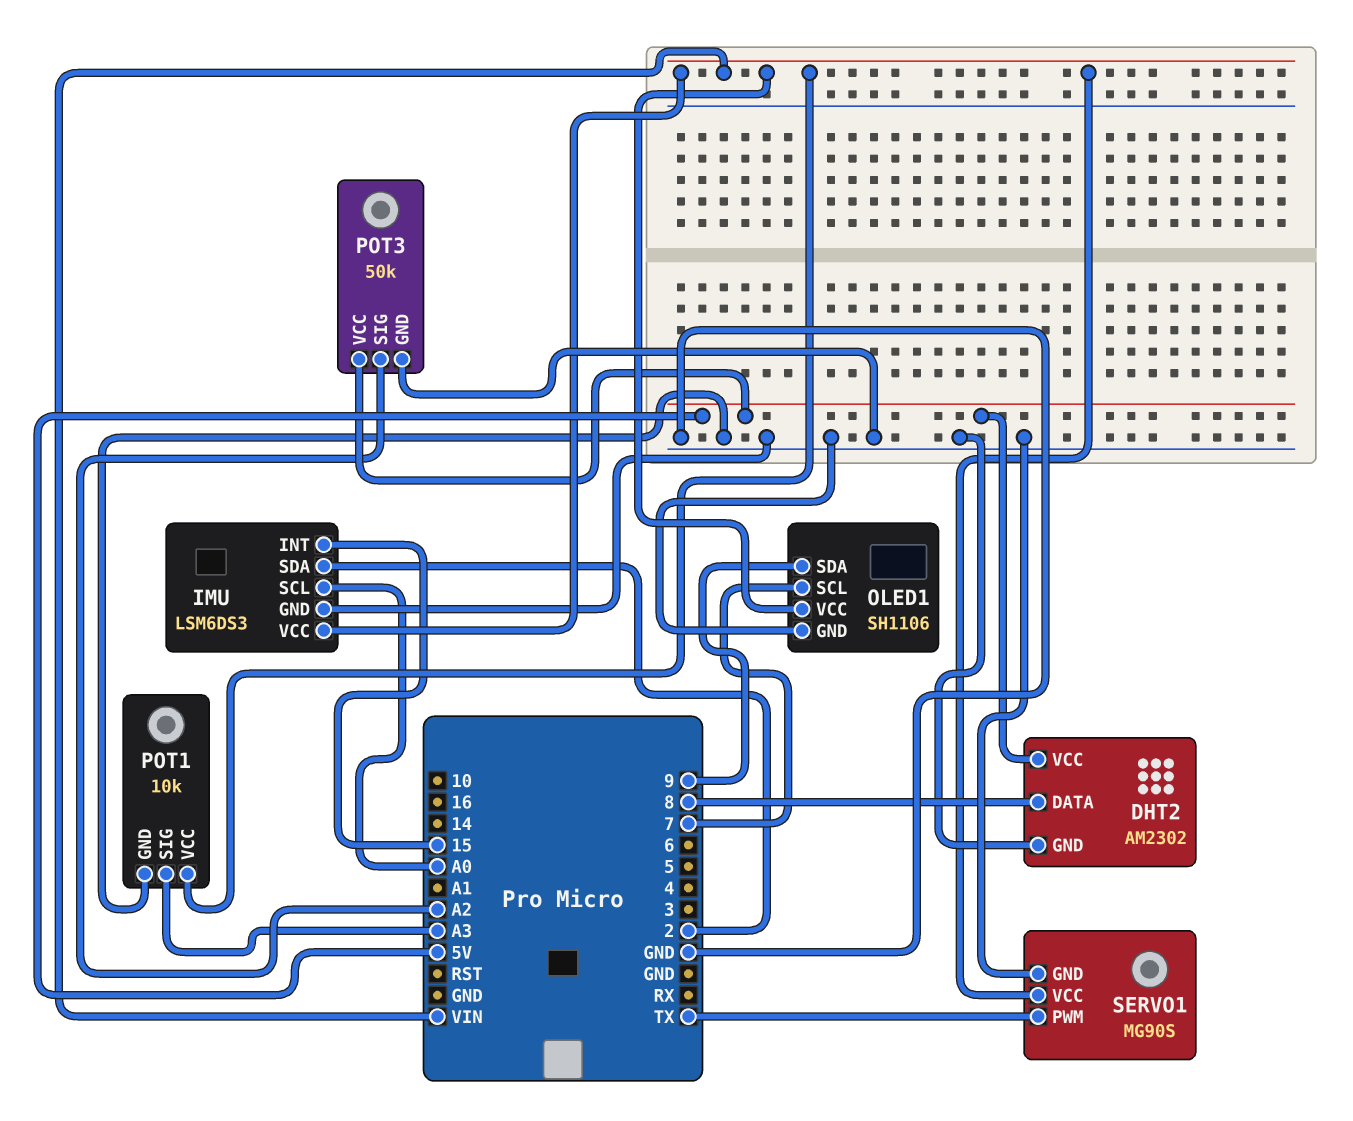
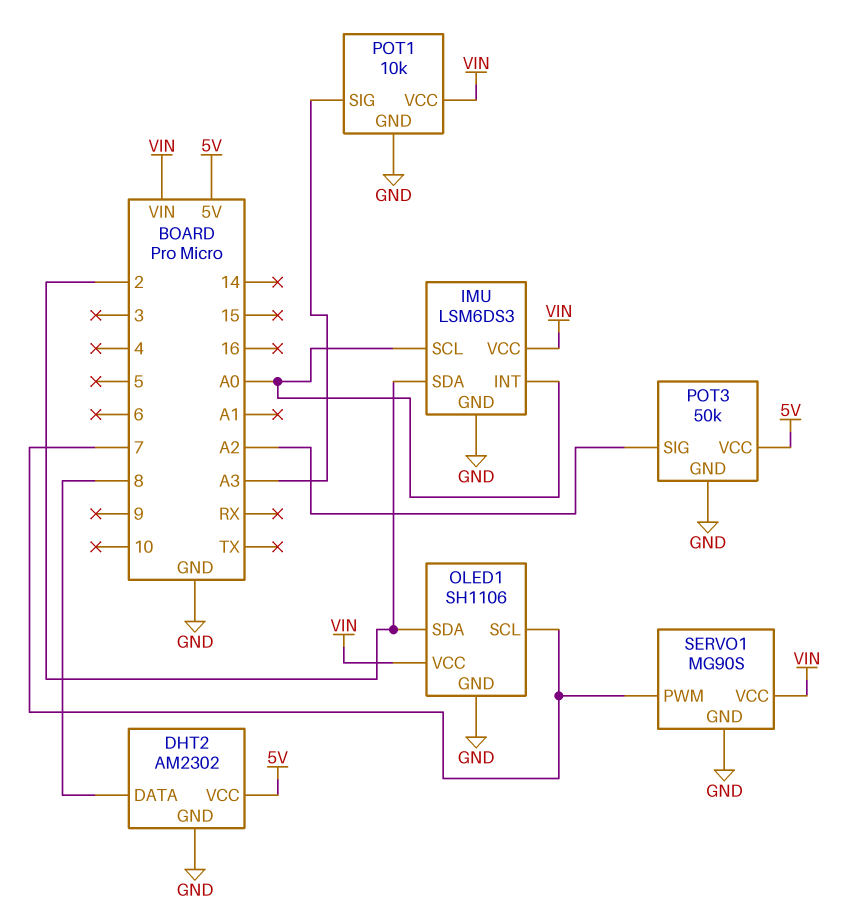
IMU pin INT: 15 -> A0
OLED1 pin SDA: 9 -> 2
SERVO1 pin PWM: TX -> 7

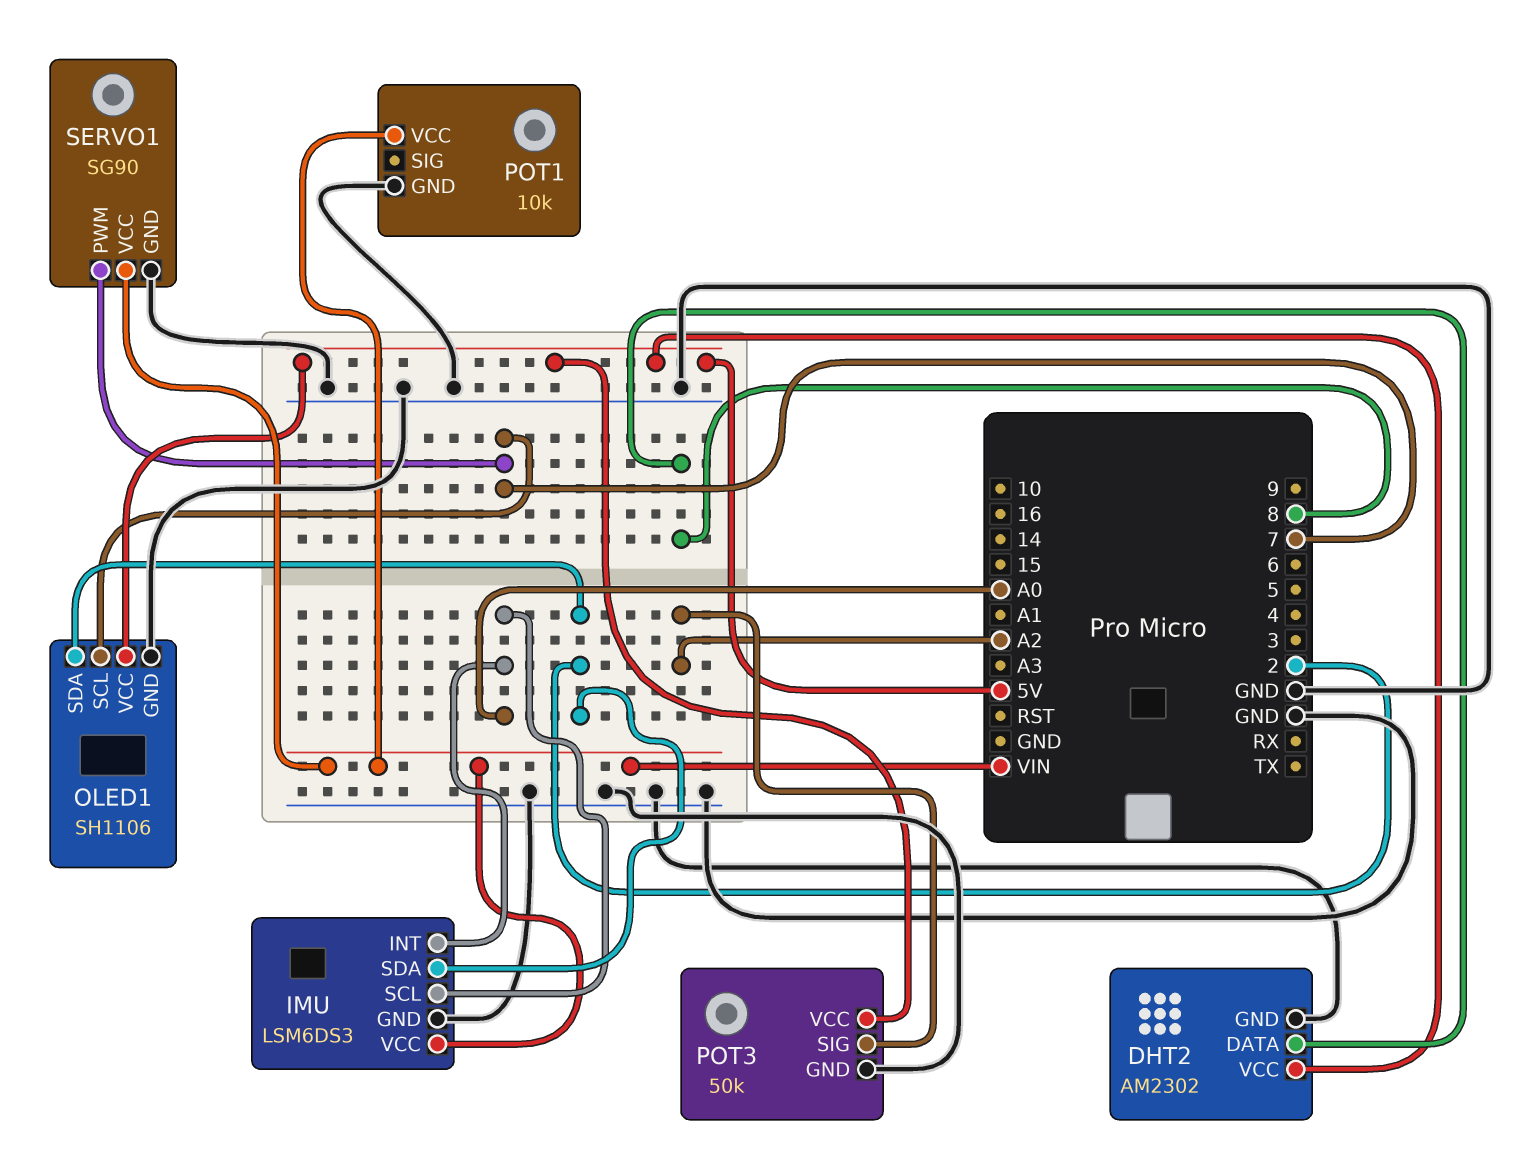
OLED1 pin VCC: VIN -> 5V
POT1 pin SIG: A3 -> none
SERVO1: MG90S -> SG90

